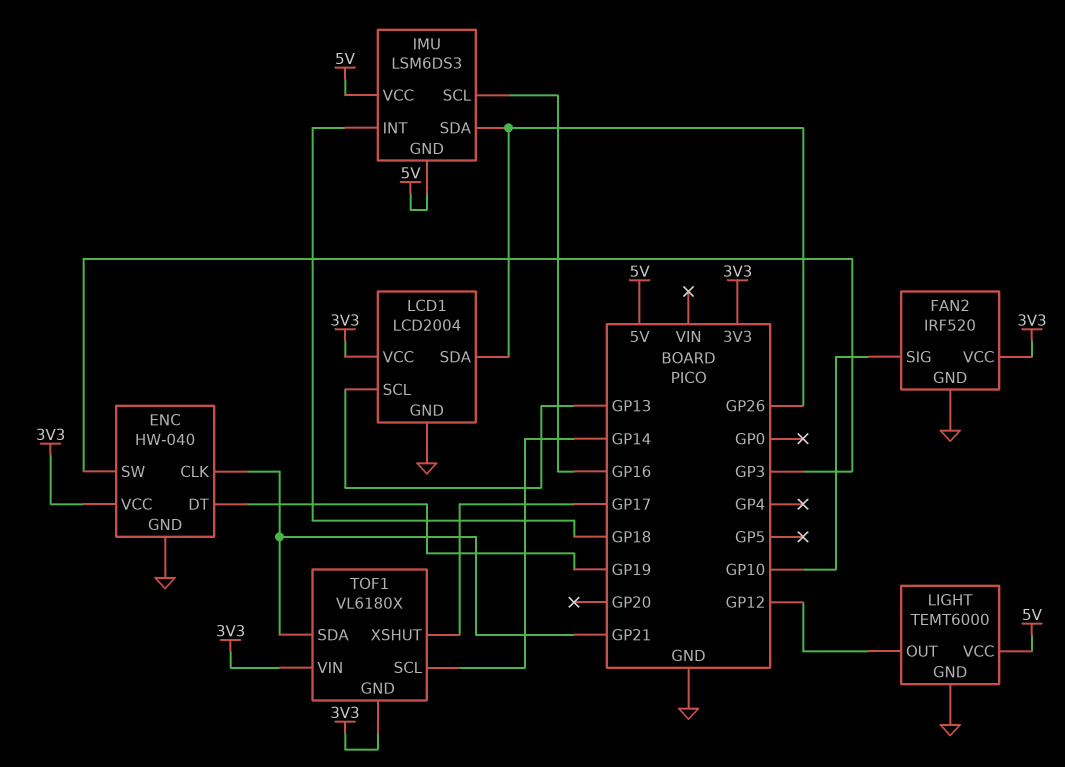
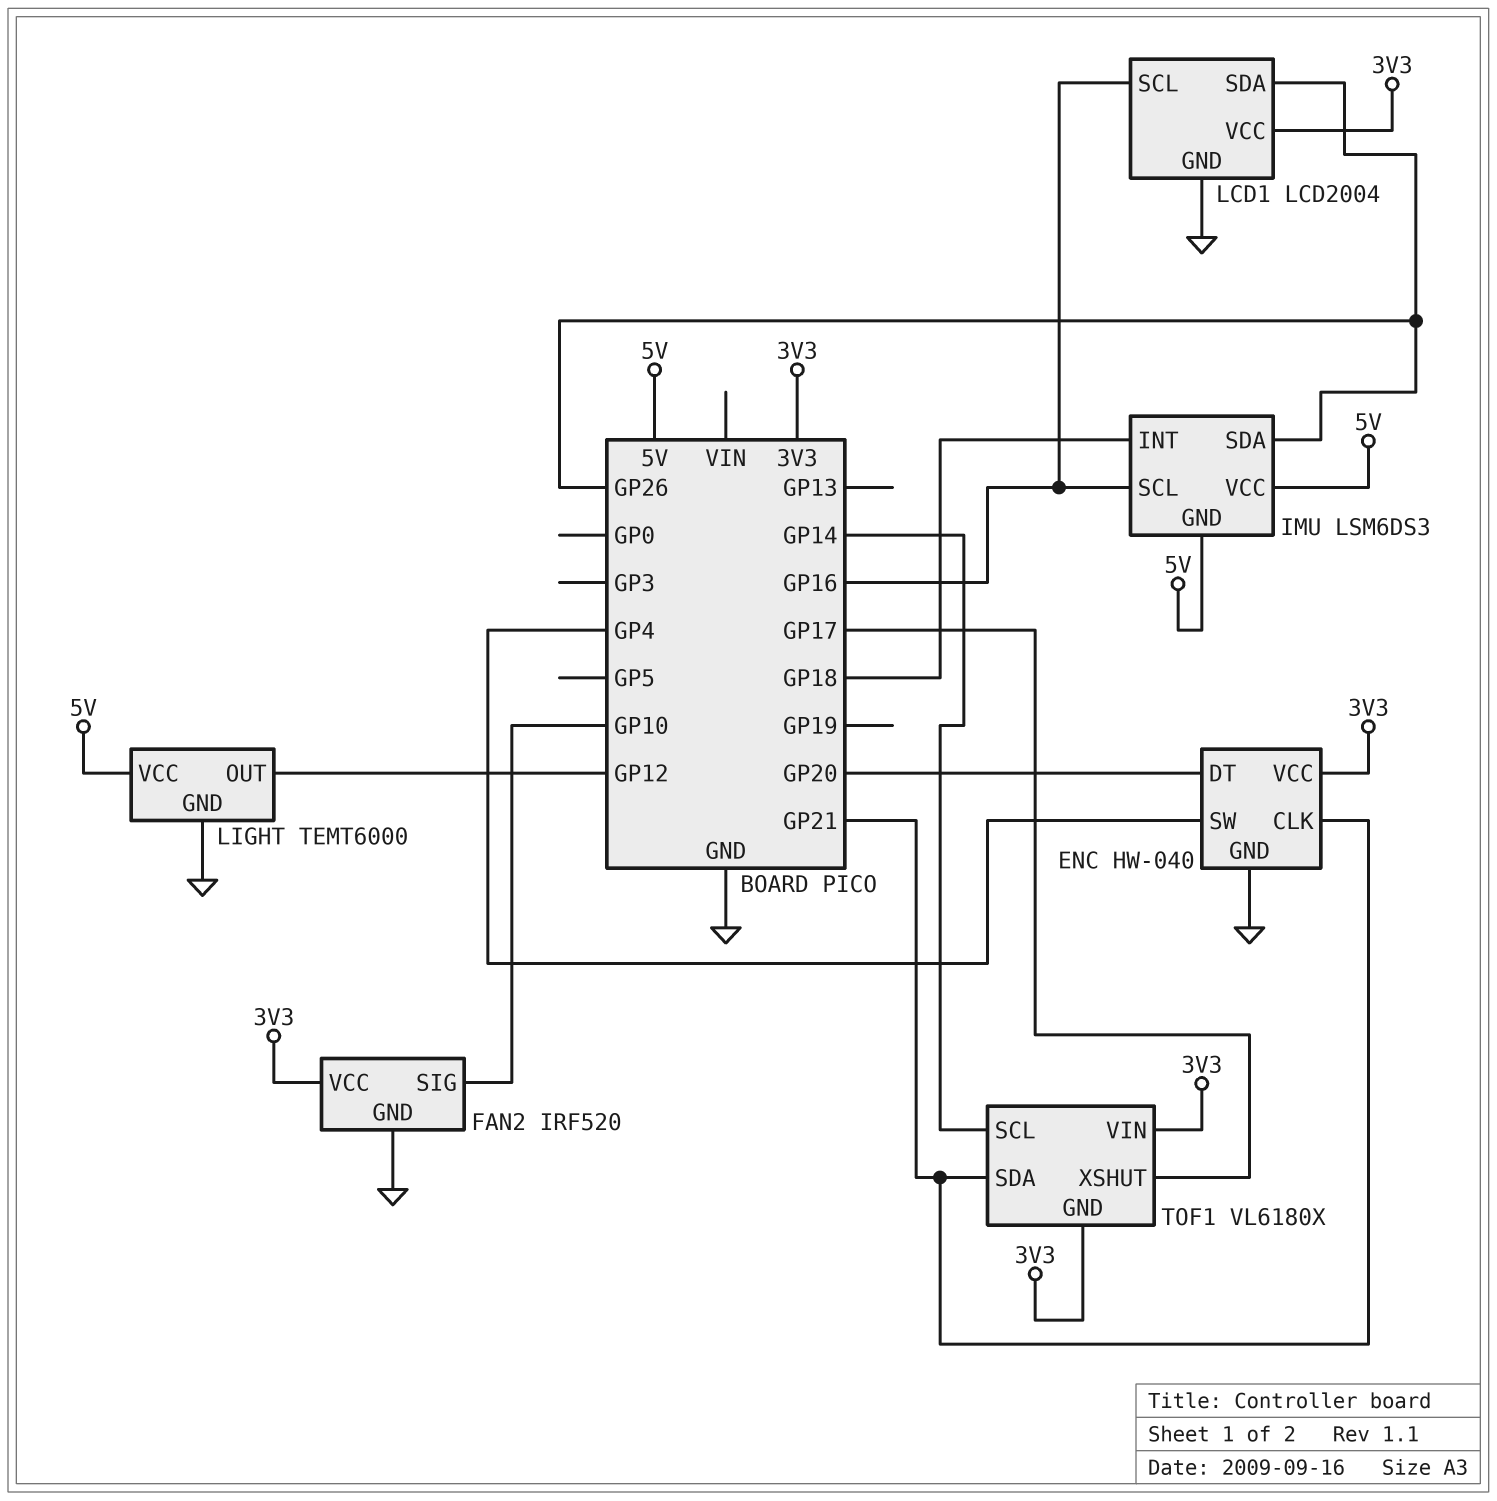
ENC pin DT: GP19 -> GP20
ENC pin SW: GP3 -> GP4
LCD1 pin SCL: GP13 -> GP16

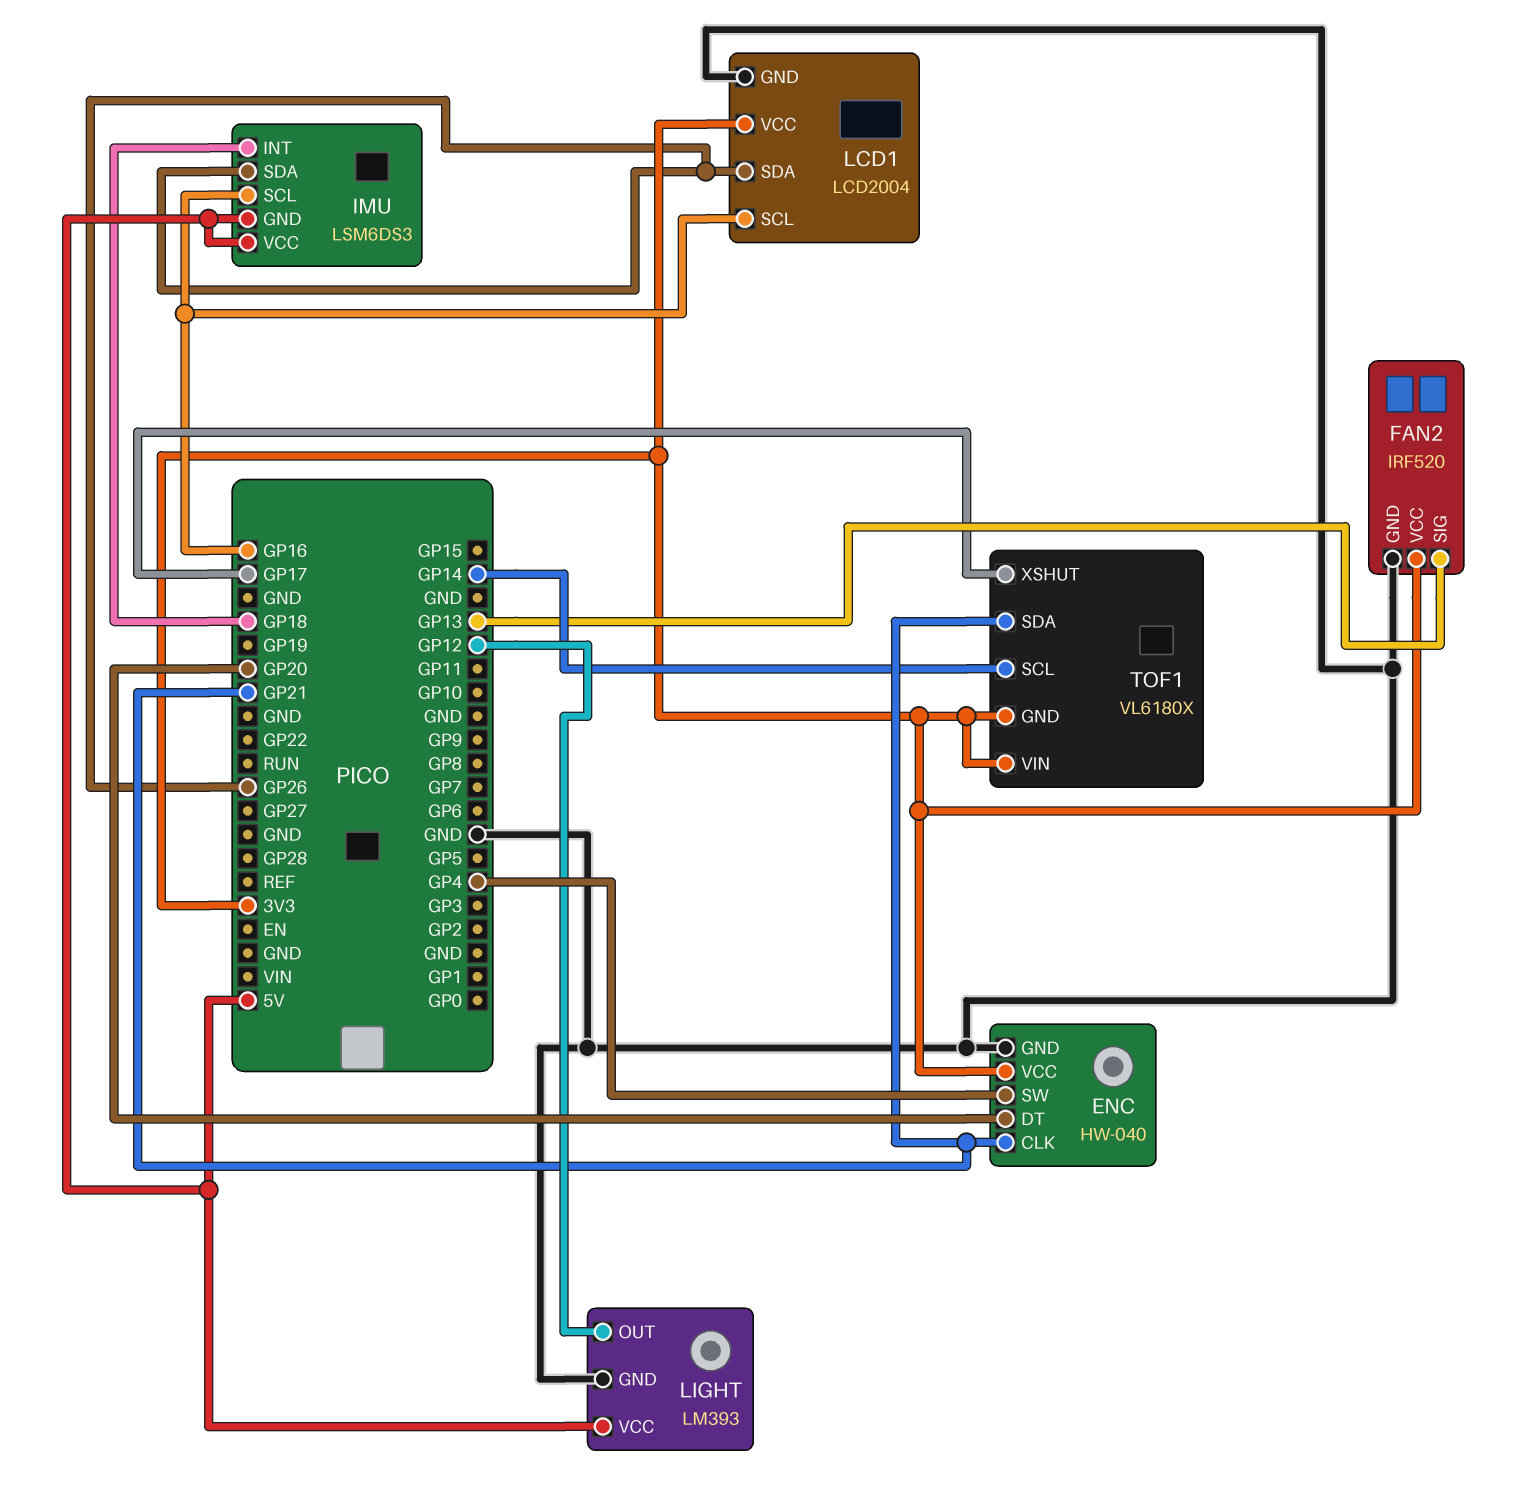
FAN2 pin SIG: GP10 -> GP13
LIGHT: TEMT6000 -> LM393

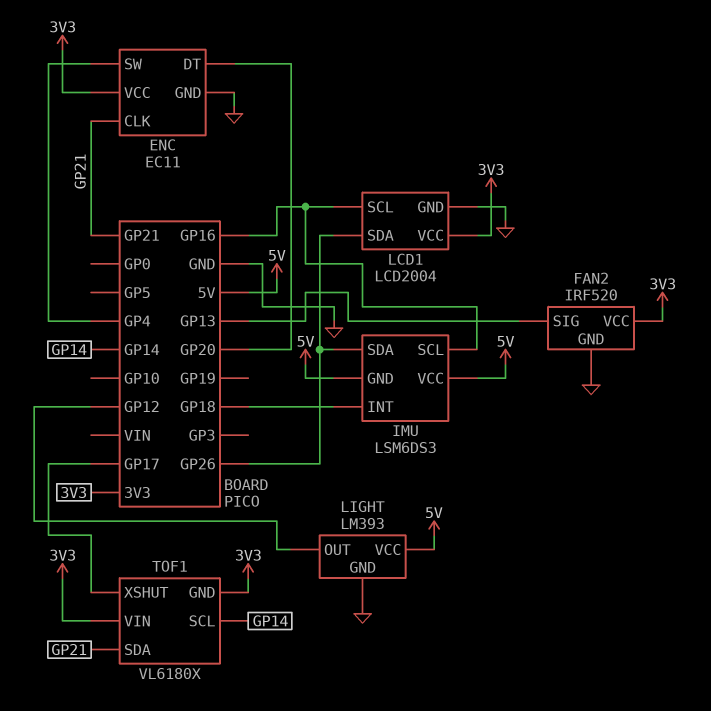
ENC: HW-040 -> EC11

